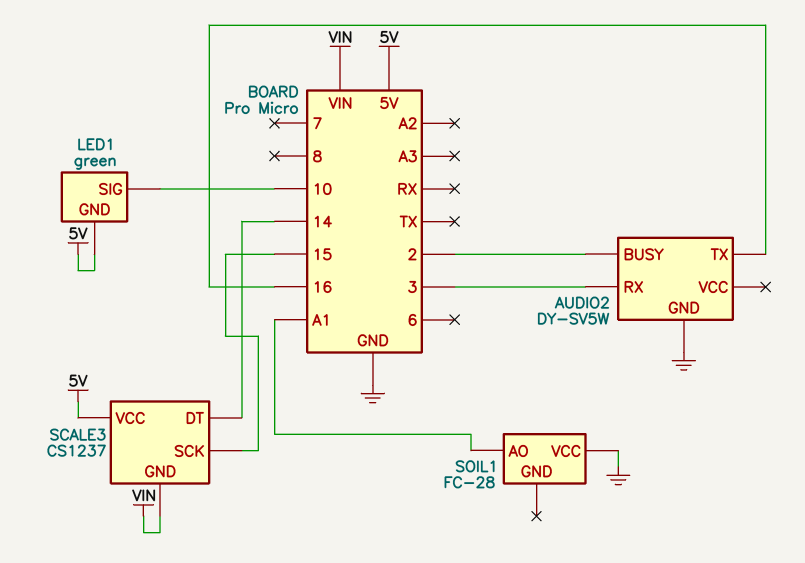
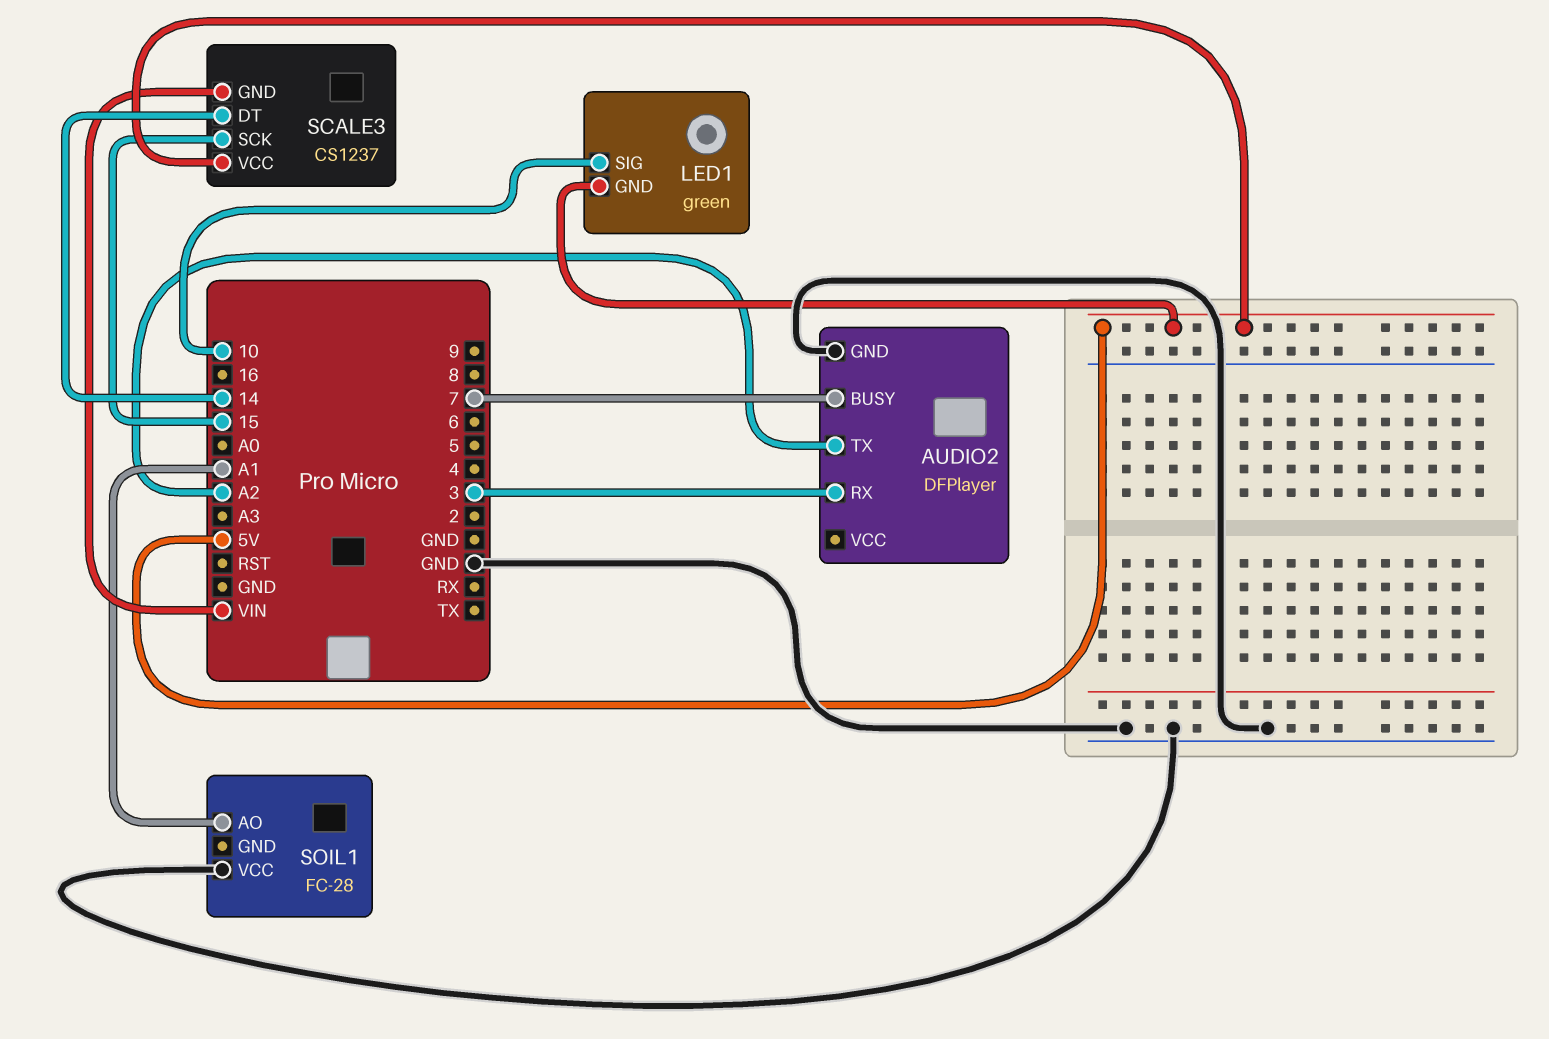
AUDIO2: DY-SV5W -> DFPlayer
AUDIO2 pin BUSY: 2 -> 7
AUDIO2 pin TX: 16 -> A2

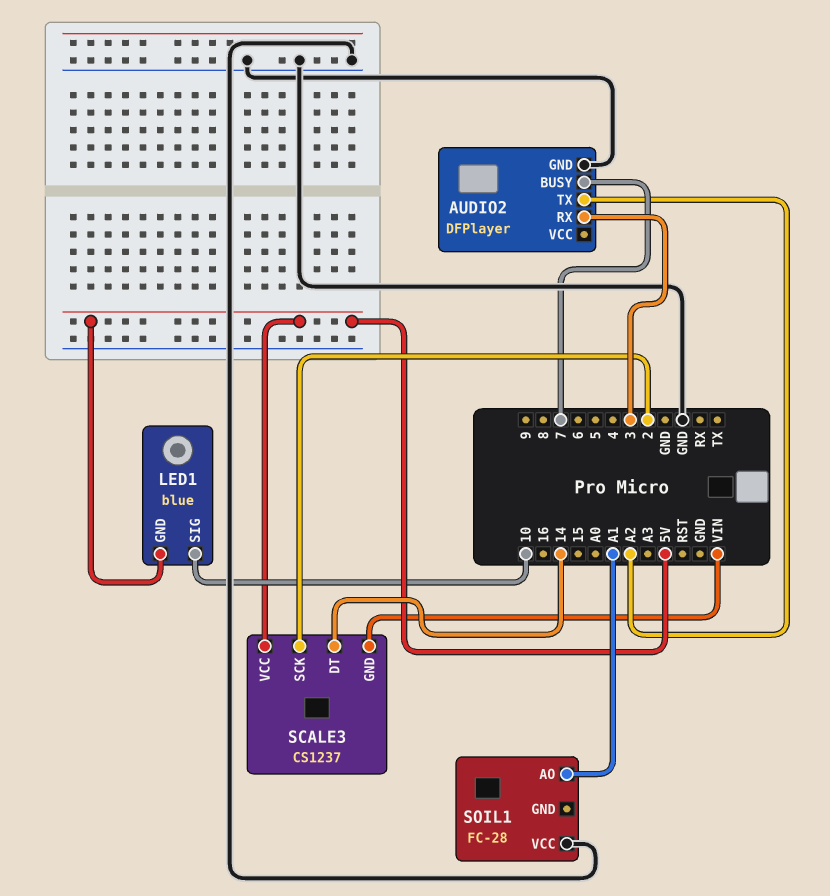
LED1: green -> blue
SCALE3 pin SCK: 15 -> 2

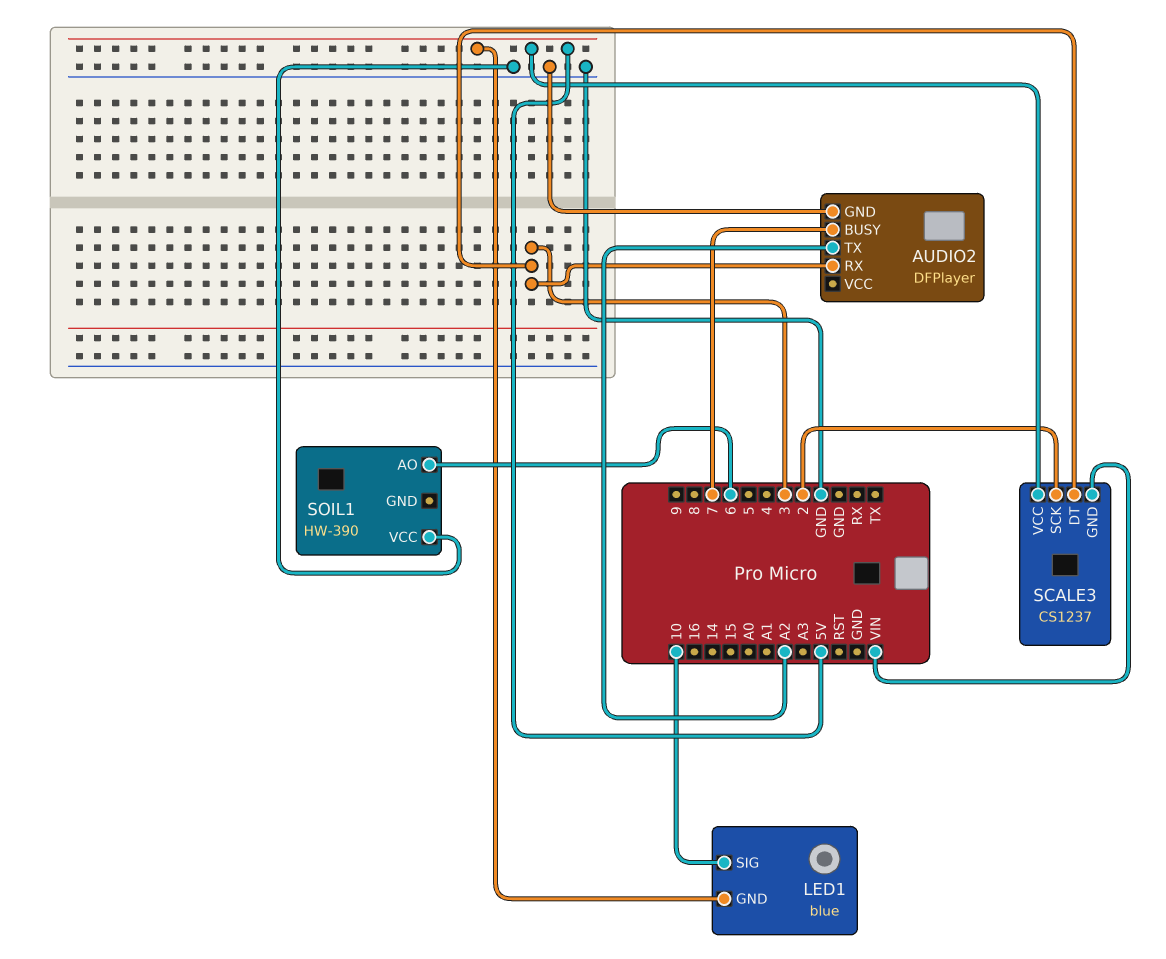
SCALE3 pin DT: 14 -> 3
SOIL1: FC-28 -> HW-390
SOIL1 pin AO: A1 -> 6

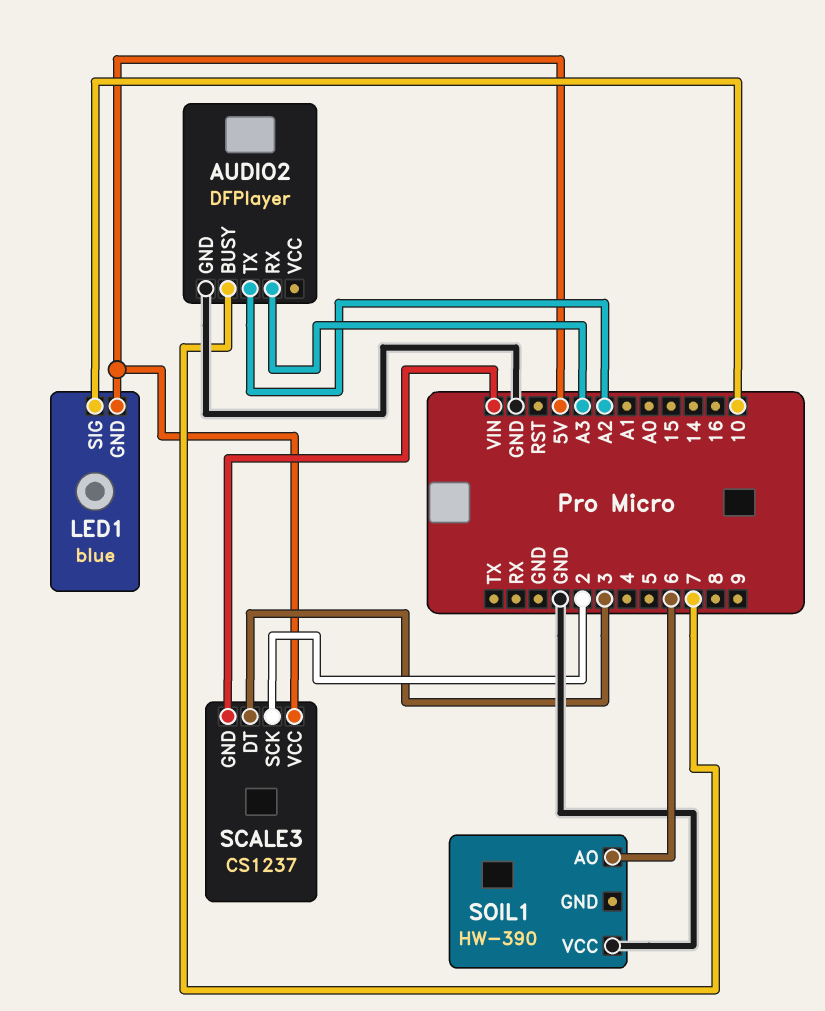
AUDIO2 pin RX: 3 -> A3

